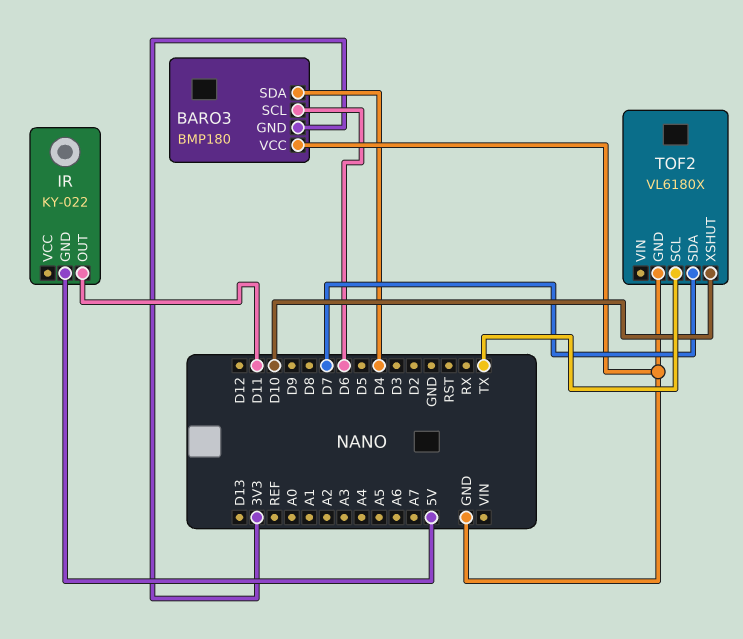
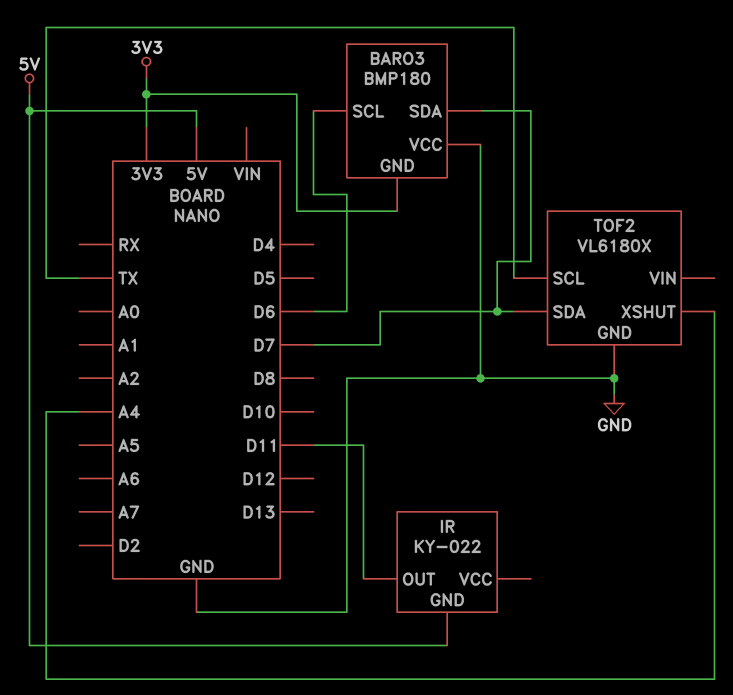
BARO3 pin SDA: D4 -> D7
TOF2 pin XSHUT: D10 -> A4

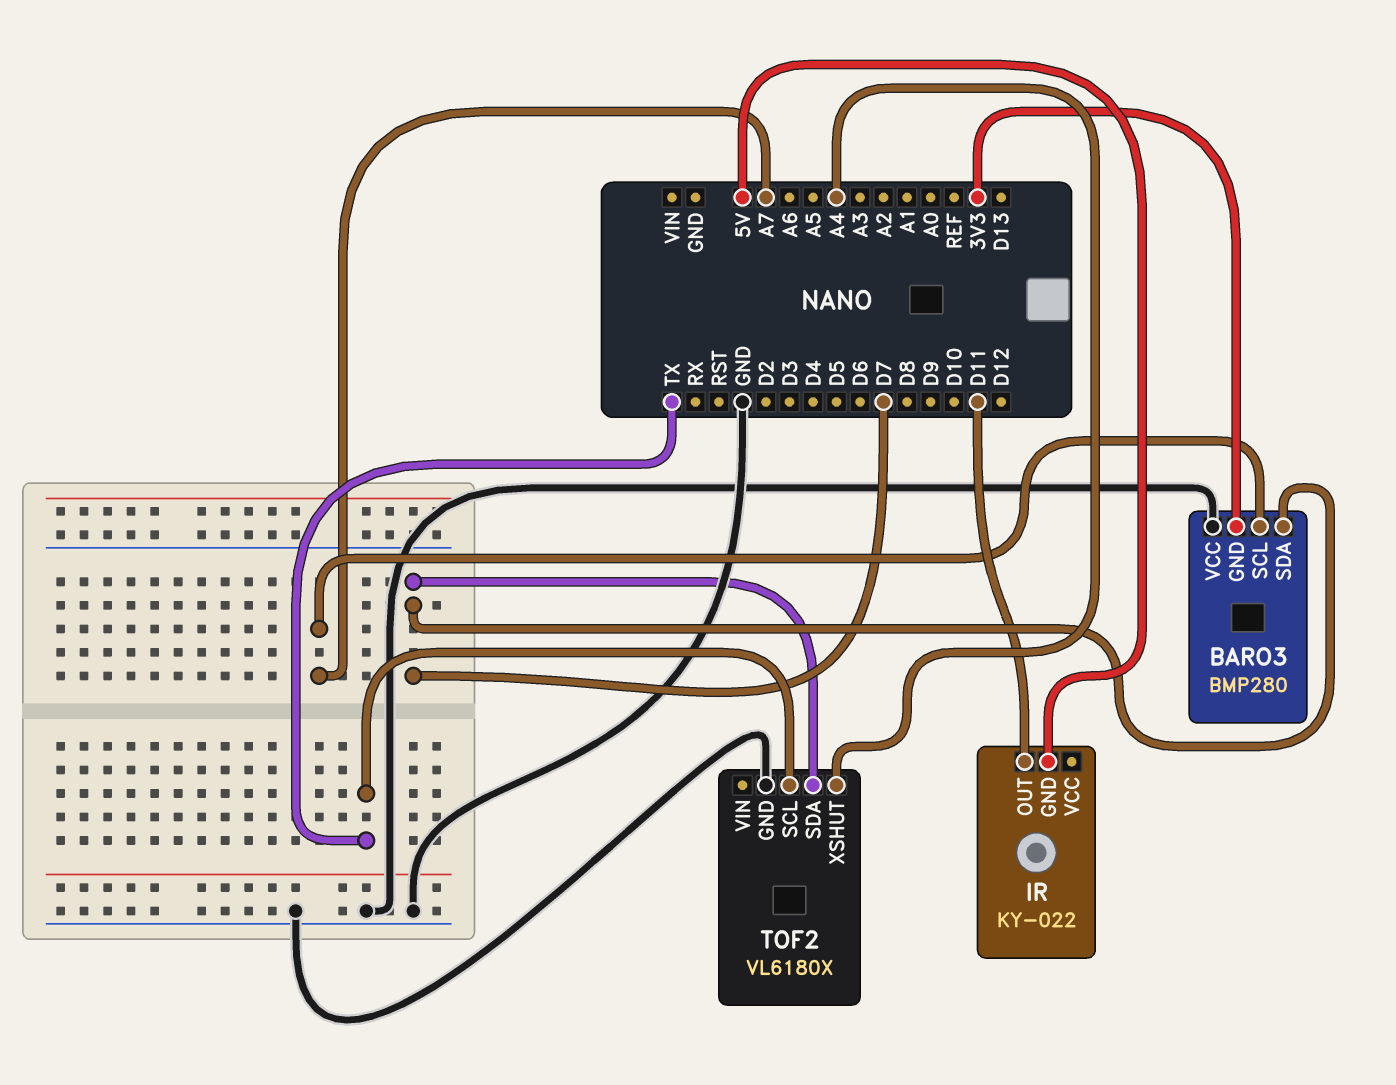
BARO3: BMP180 -> BMP280
BARO3 pin SCL: D6 -> A7

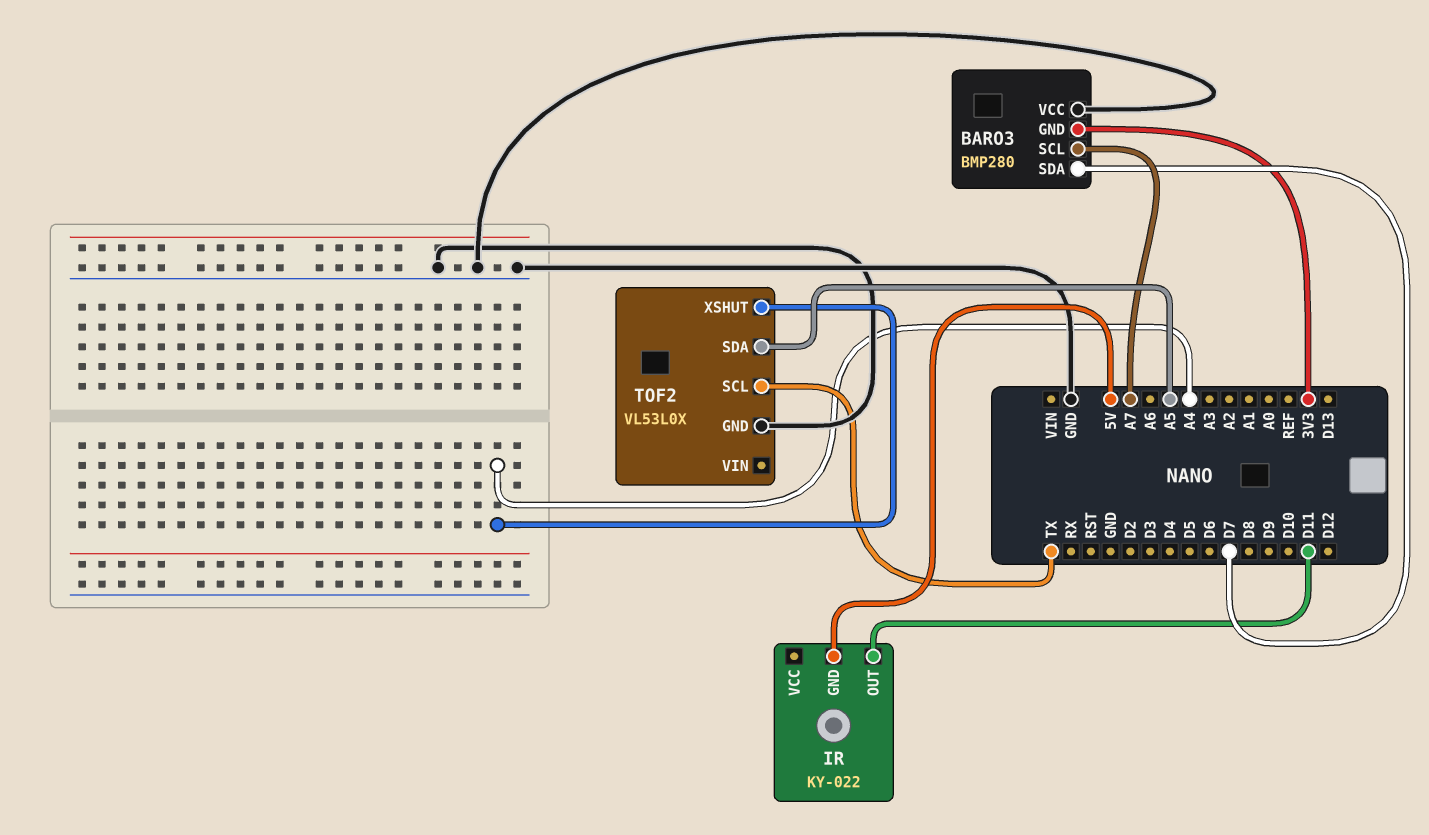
TOF2: VL6180X -> VL53L0X
TOF2 pin SDA: D7 -> A5

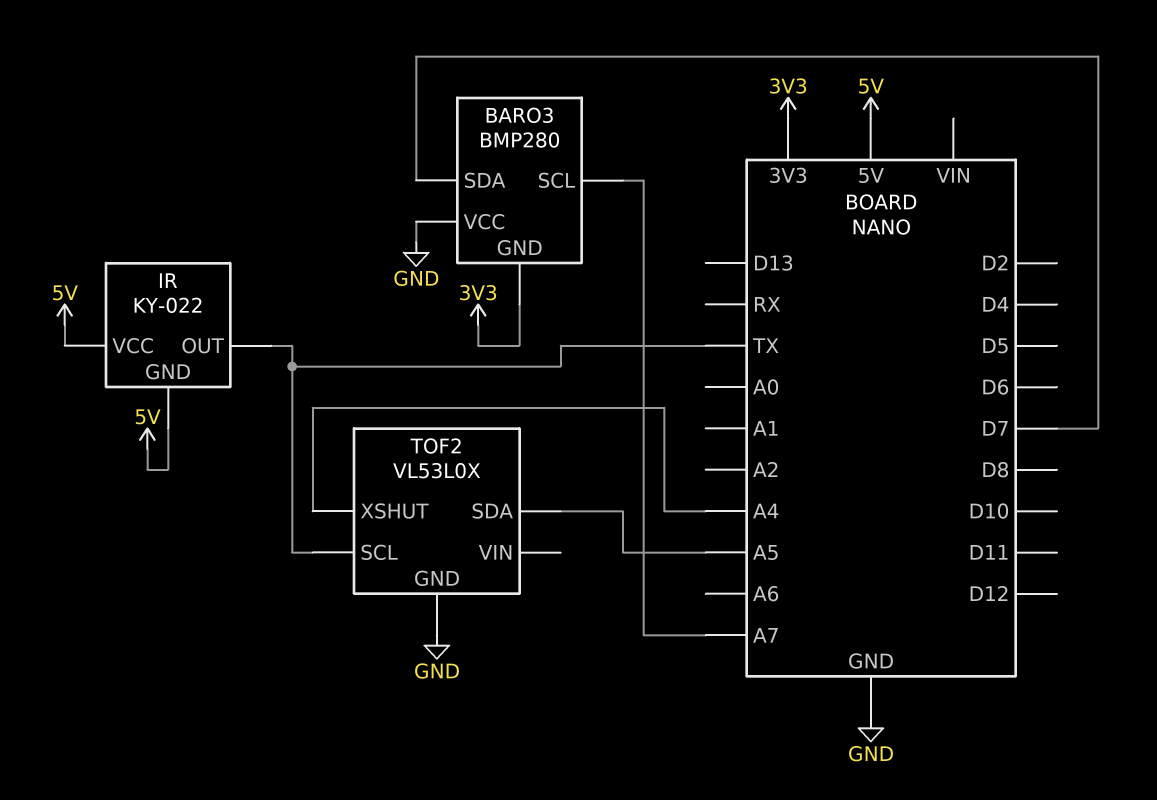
IR pin OUT: D11 -> TX
IR pin VCC: none -> 5V

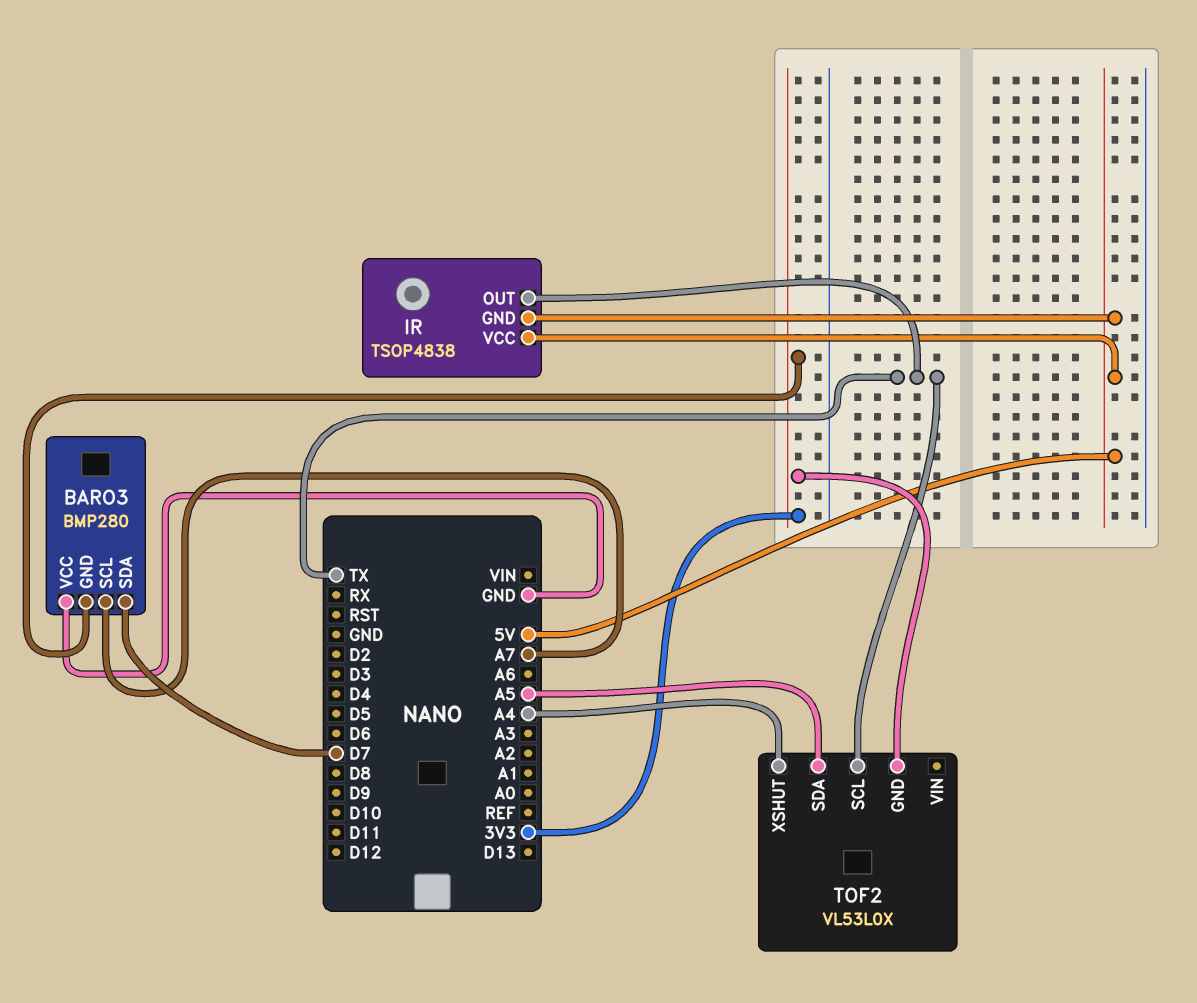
IR: KY-022 -> TSOP4838
TOF2 pin GND: GND -> 3V3

